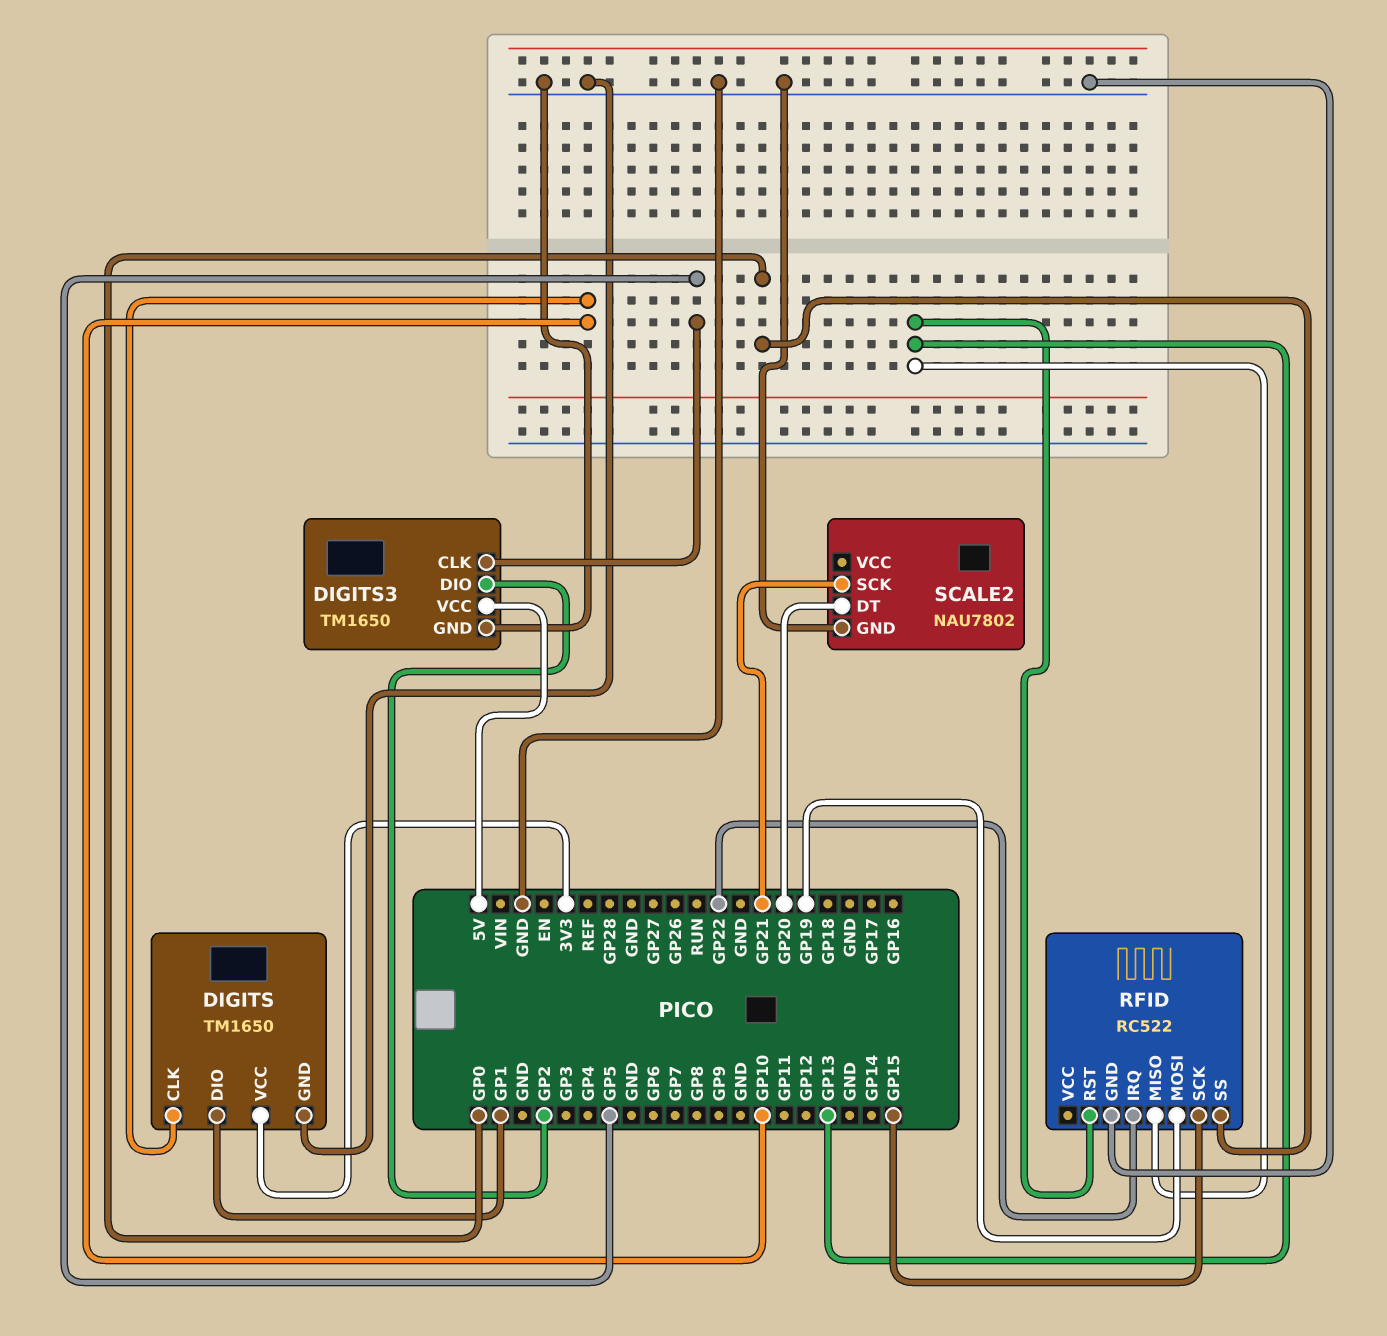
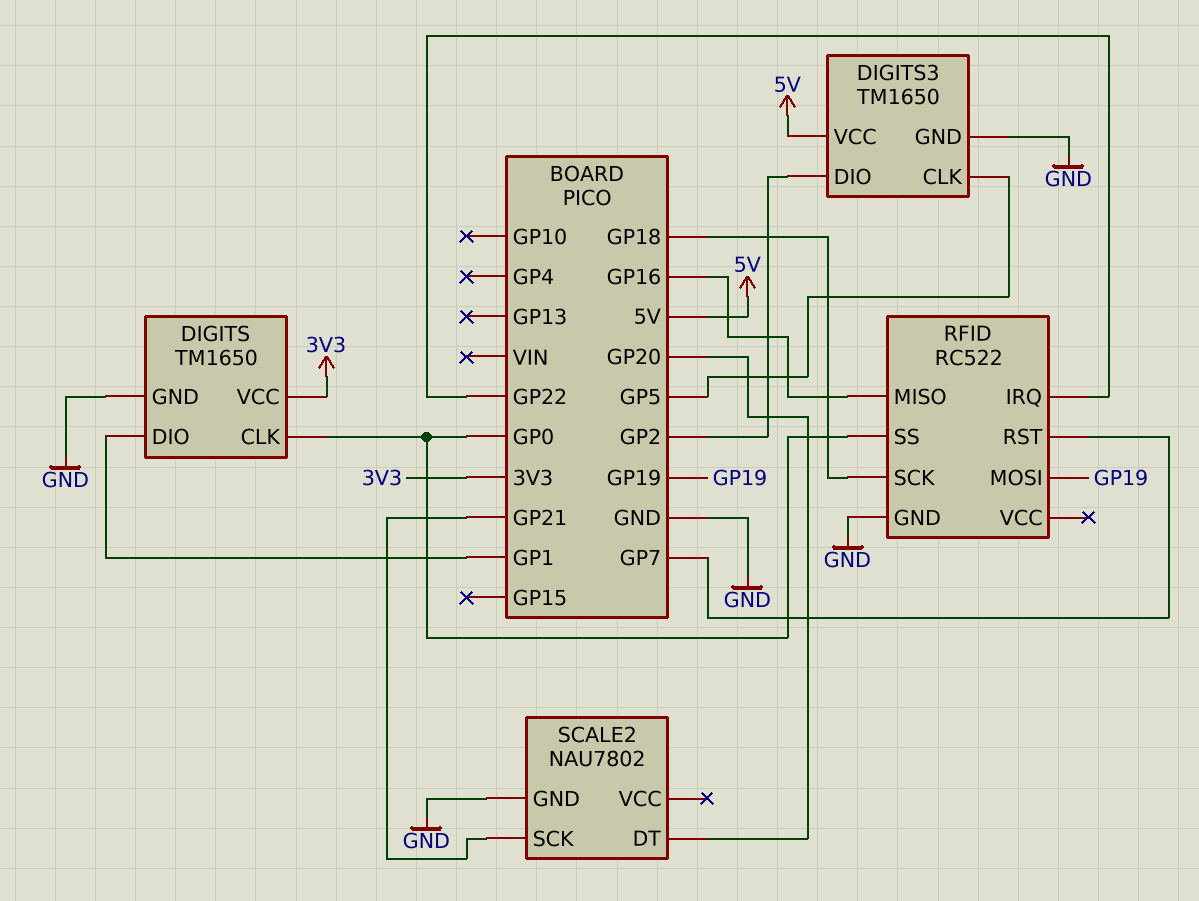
DIGITS pin CLK: GP10 -> GP0
RFID pin MISO: GP13 -> GP16
RFID pin RST: GP13 -> GP7
RFID pin SCK: GP15 -> GP18

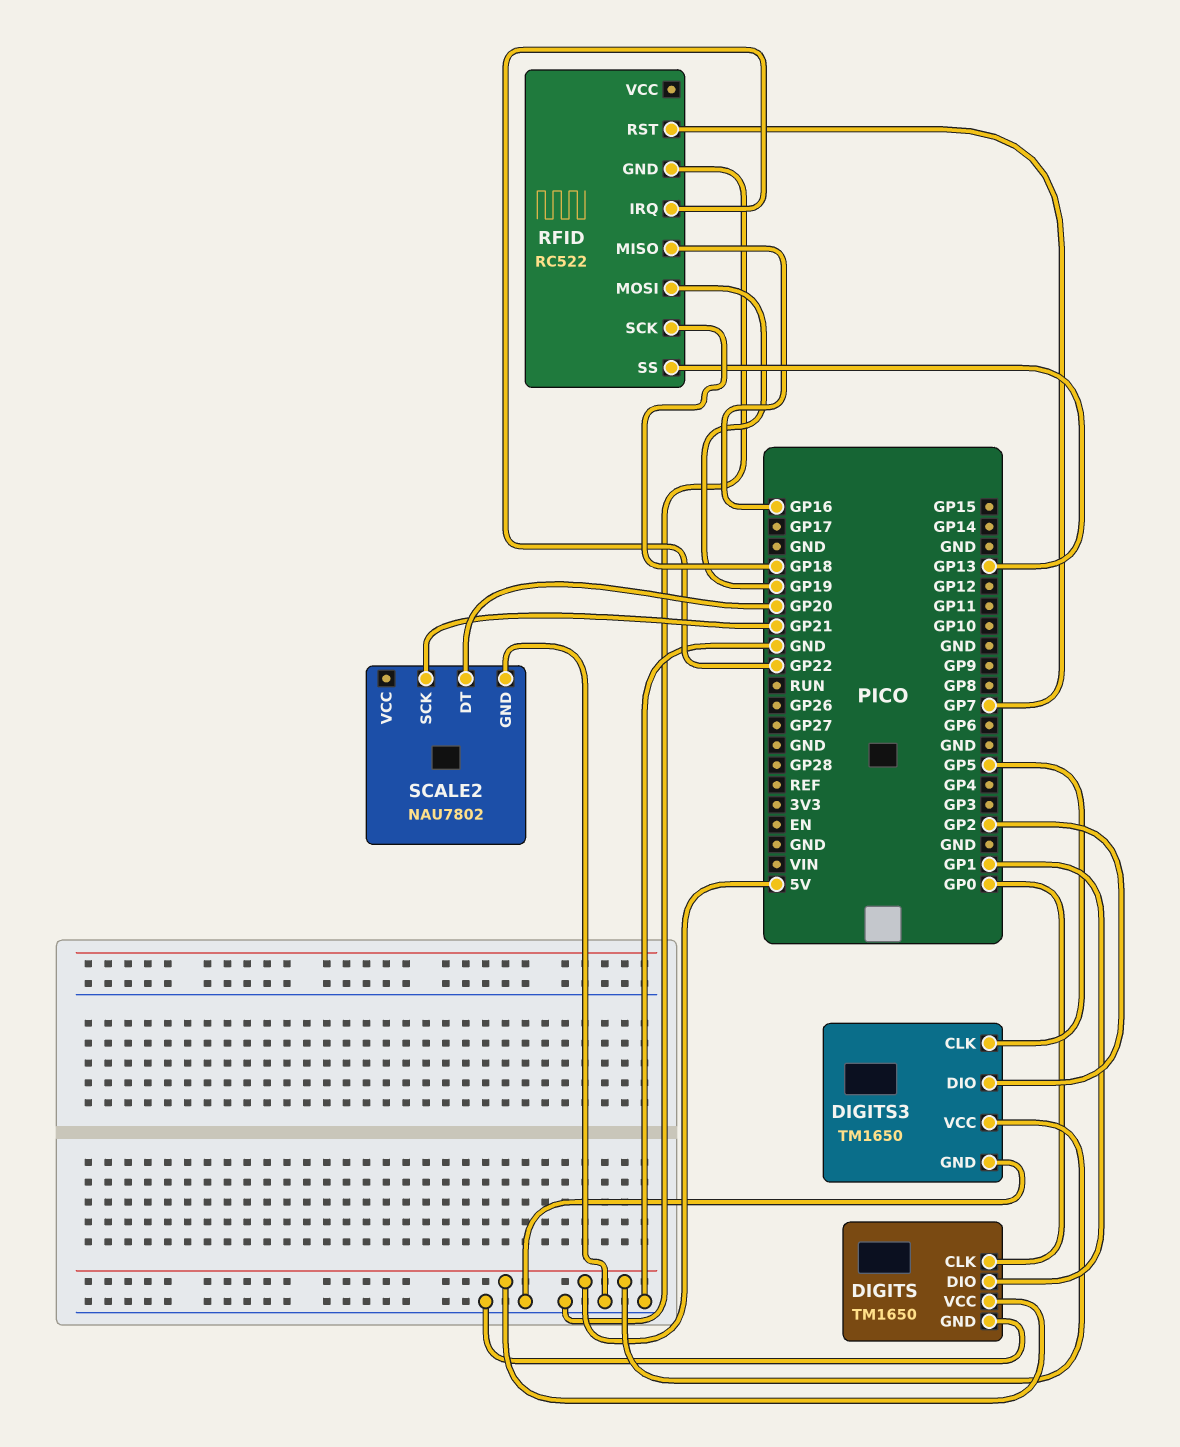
DIGITS pin VCC: 3V3 -> 5V
RFID pin SS: GP0 -> GP13

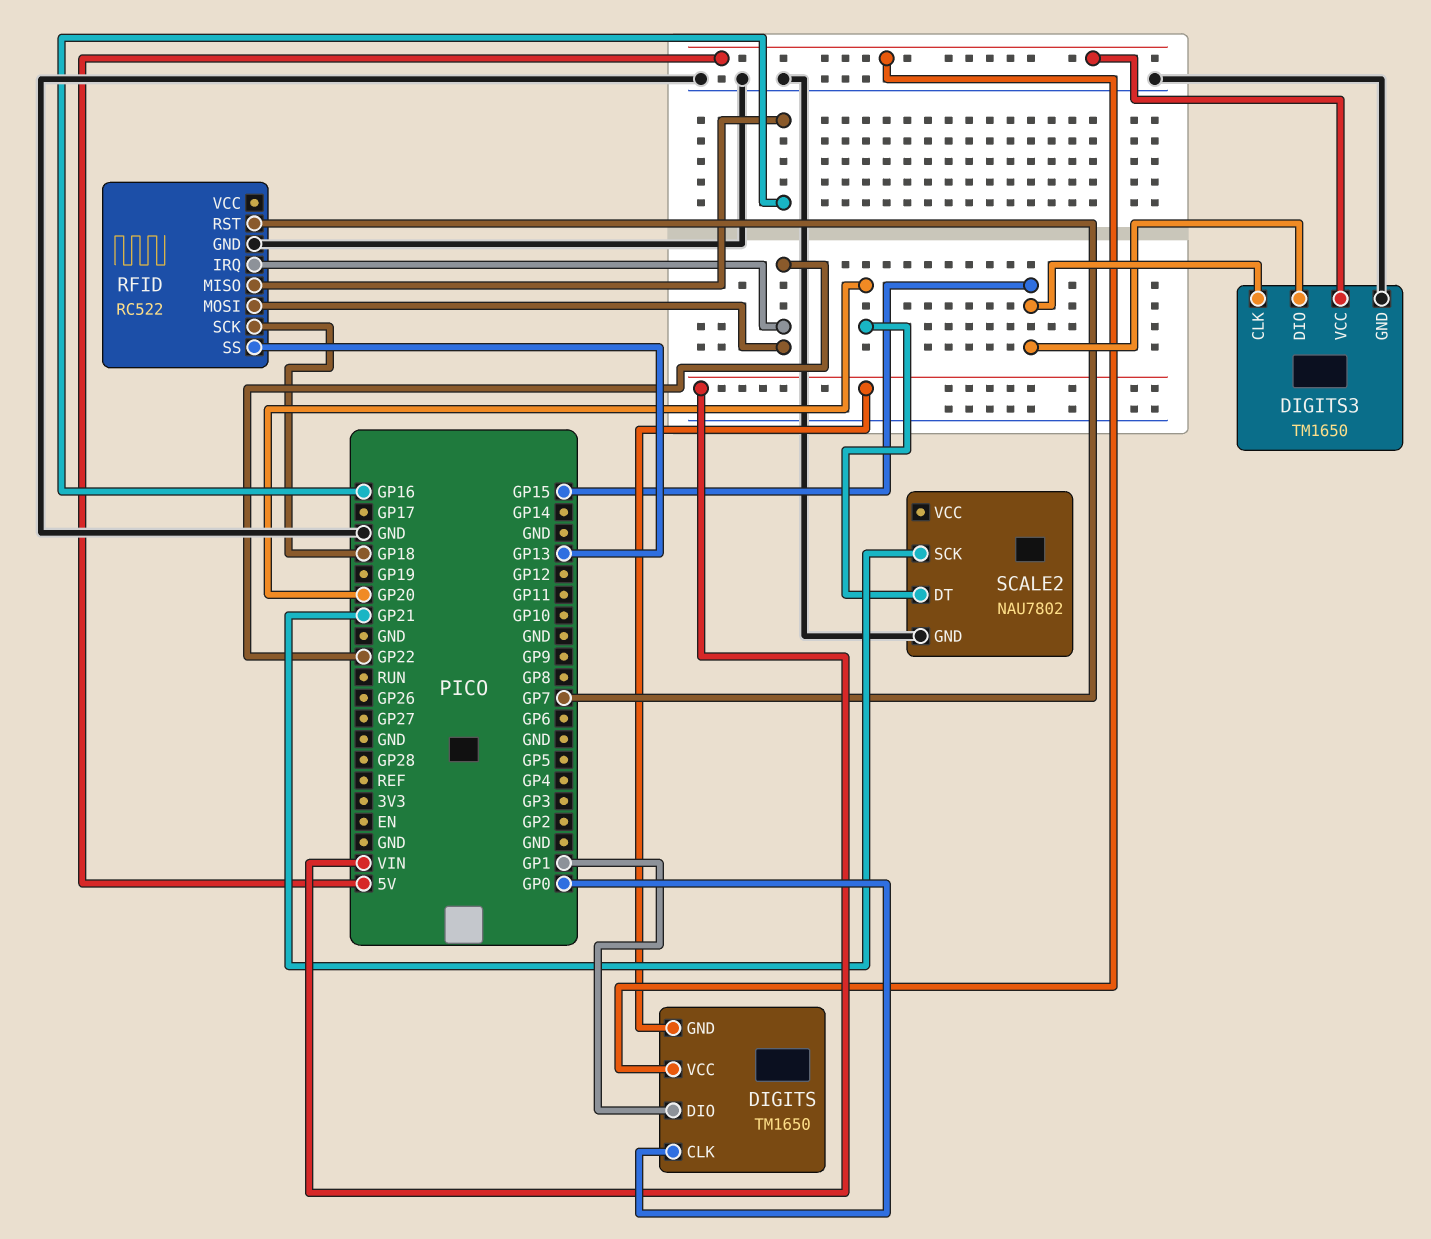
DIGITS pin GND: GND -> VIN
DIGITS3 pin CLK: GP5 -> GP15
DIGITS3 pin DIO: GP2 -> GP15
RFID pin MOSI: GP19 -> GP22

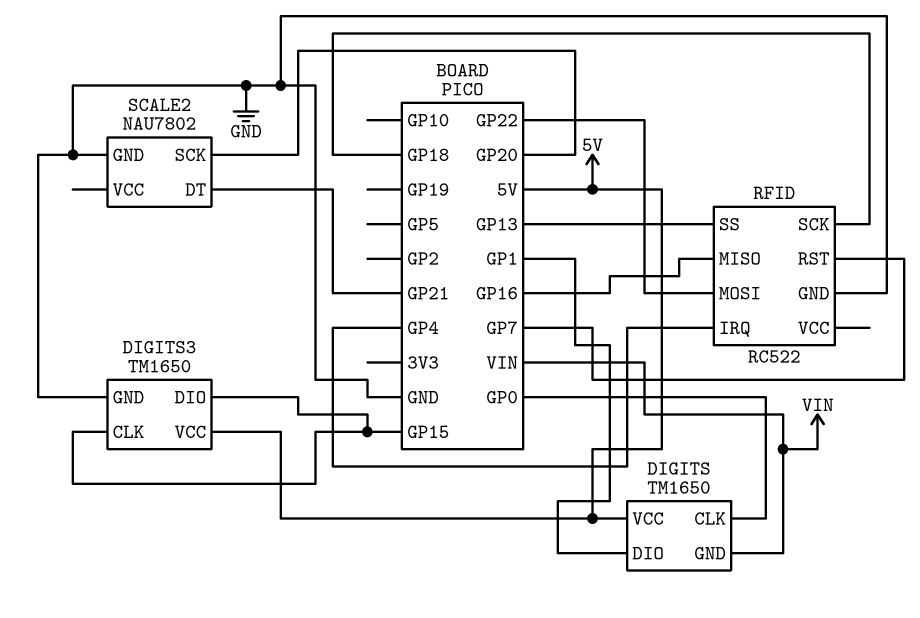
RFID pin IRQ: GP22 -> GP4
SCALE2 pin DT: GP20 -> GP21
SCALE2 pin SCK: GP21 -> GP20

